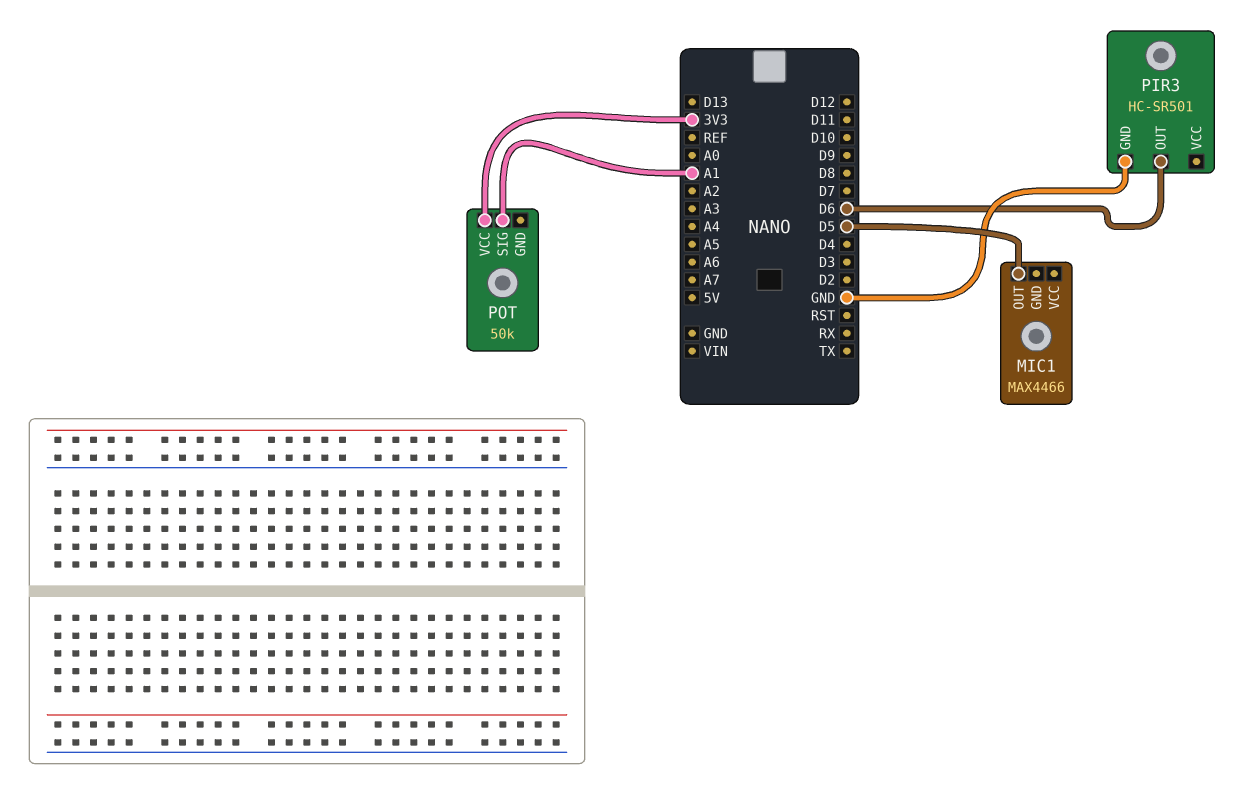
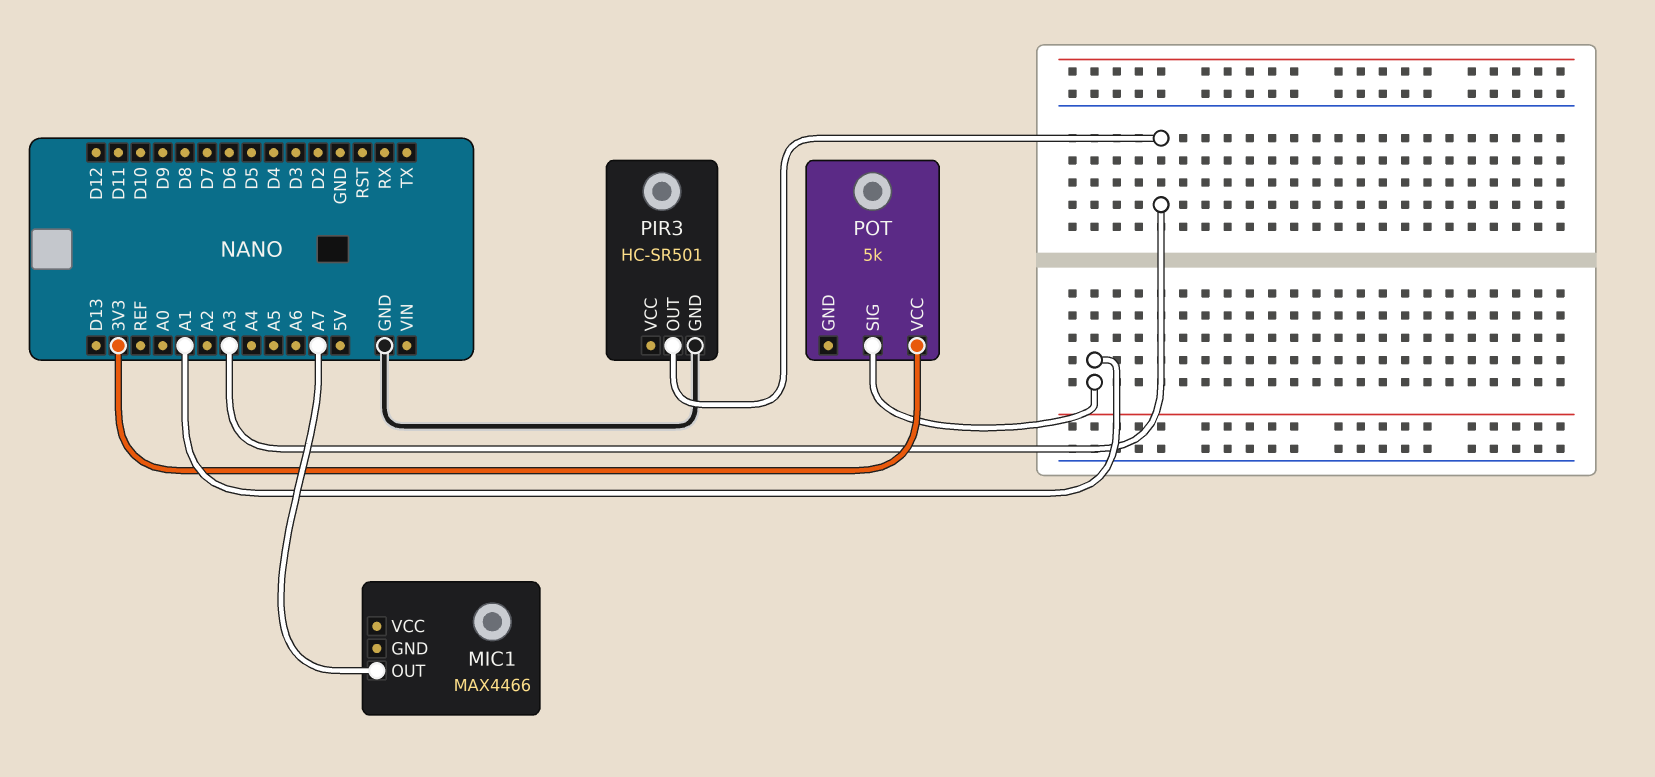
MIC1 pin OUT: D5 -> A7
PIR3 pin OUT: D6 -> A3
POT: 50k -> 5k

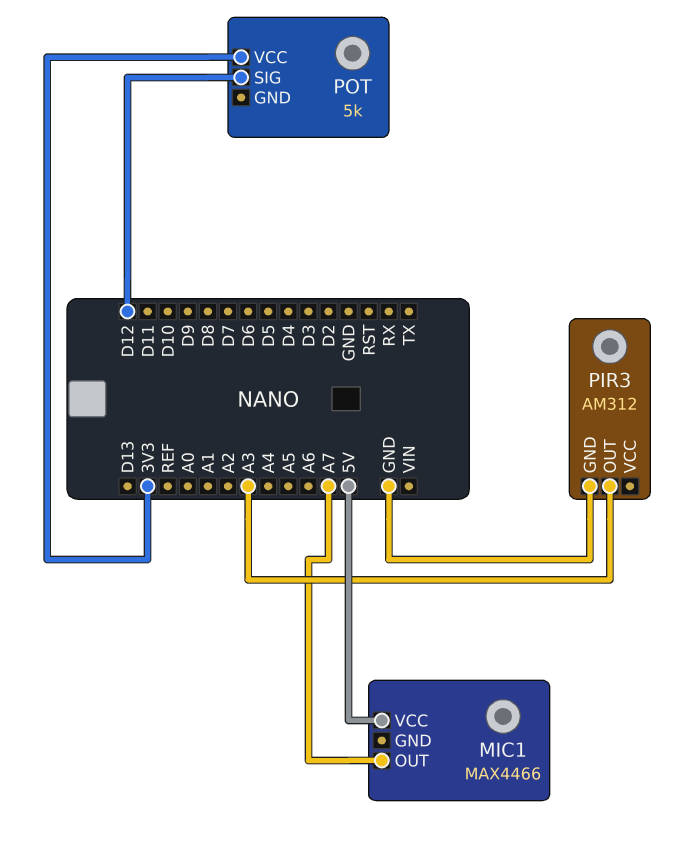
MIC1 pin VCC: none -> 5V
PIR3: HC-SR501 -> AM312
POT pin SIG: A1 -> D12

